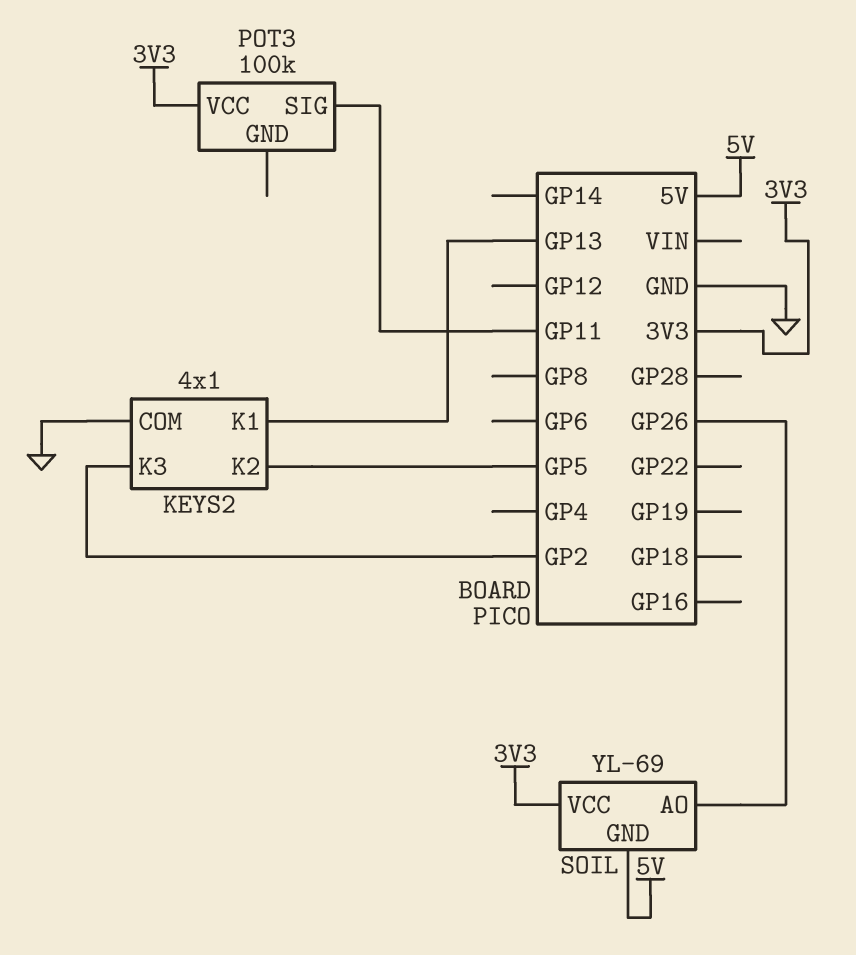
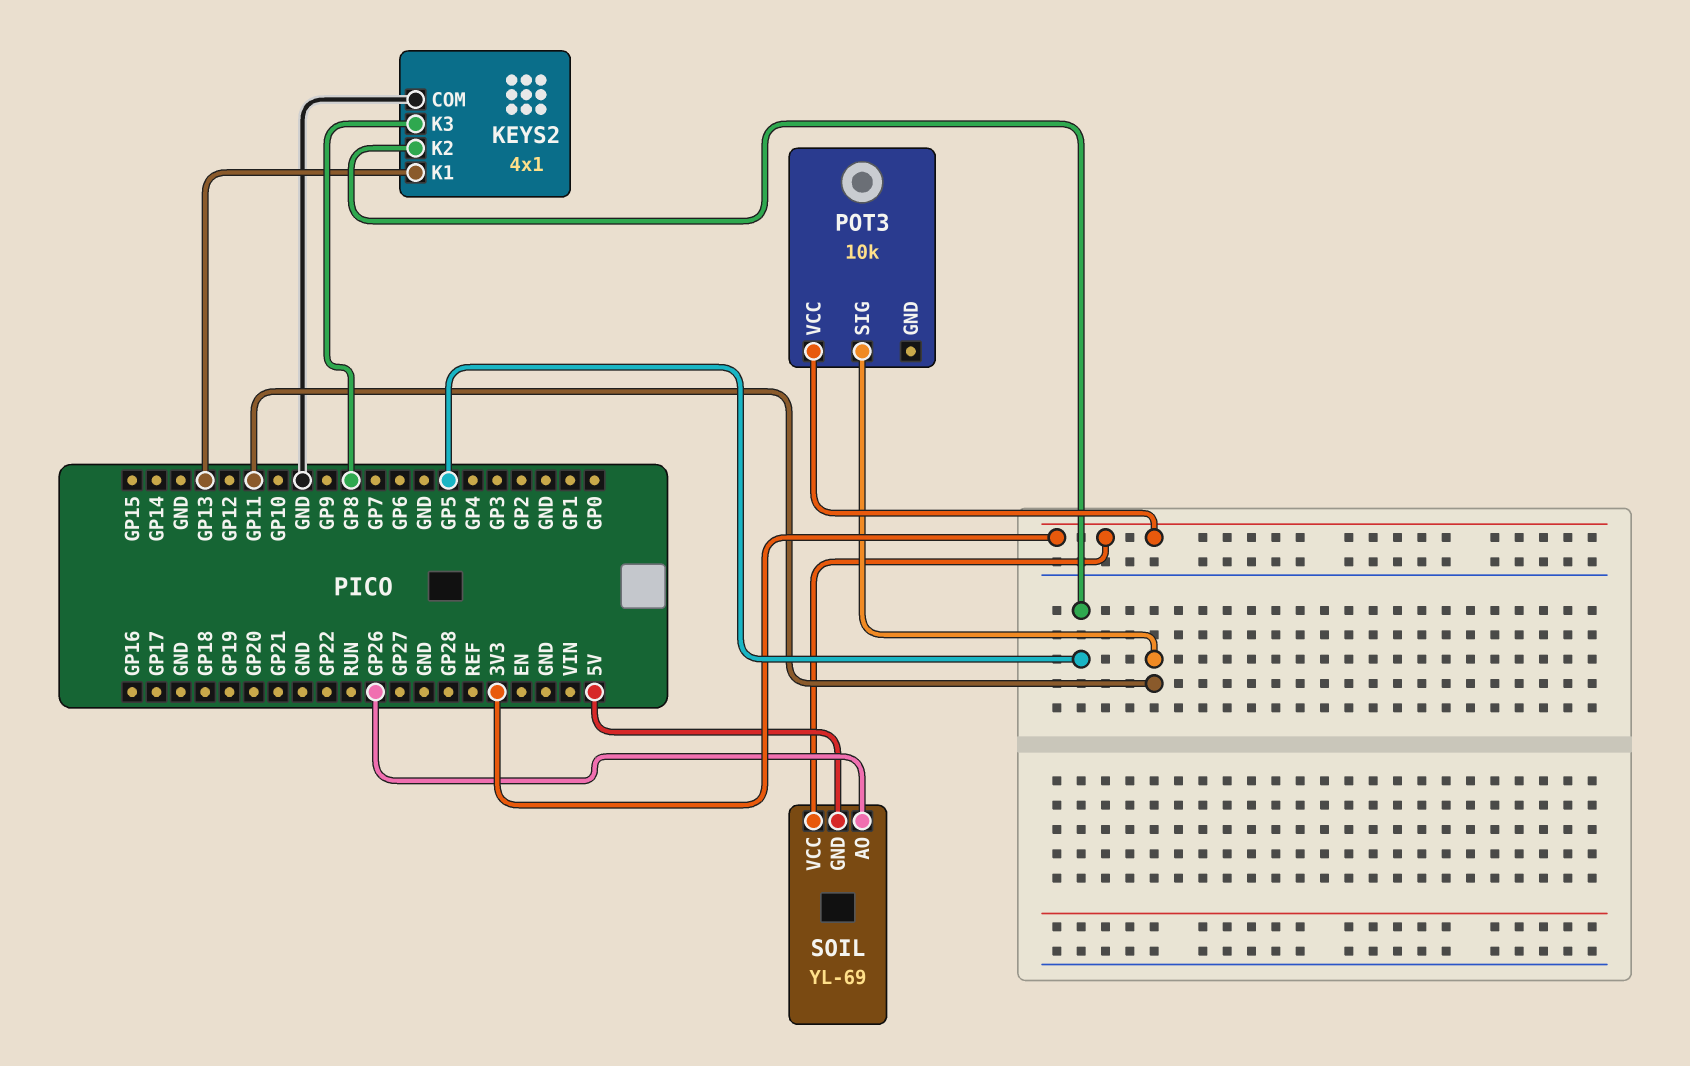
KEYS2 pin K3: GP2 -> GP8
POT3: 100k -> 10k

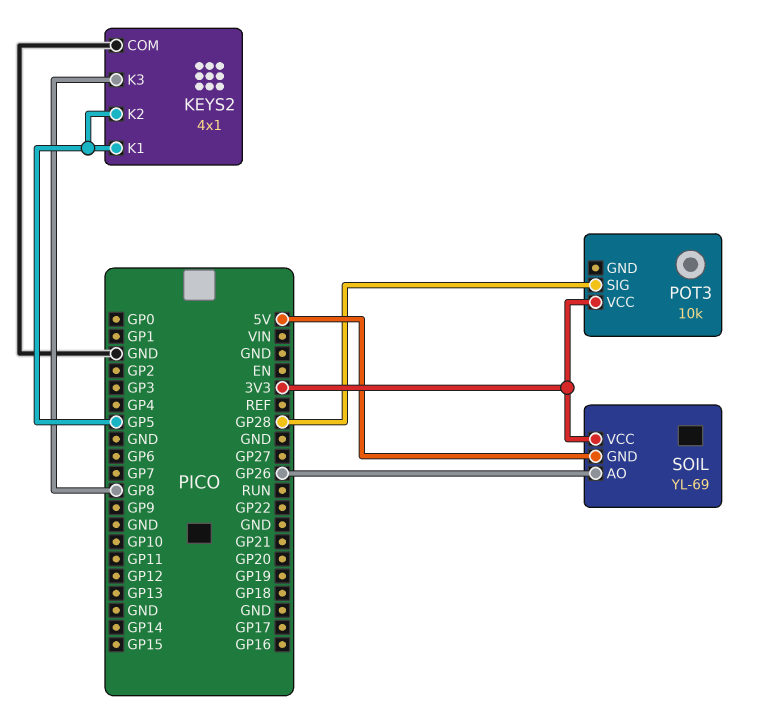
KEYS2 pin K1: GP13 -> GP5
POT3 pin SIG: GP11 -> GP28

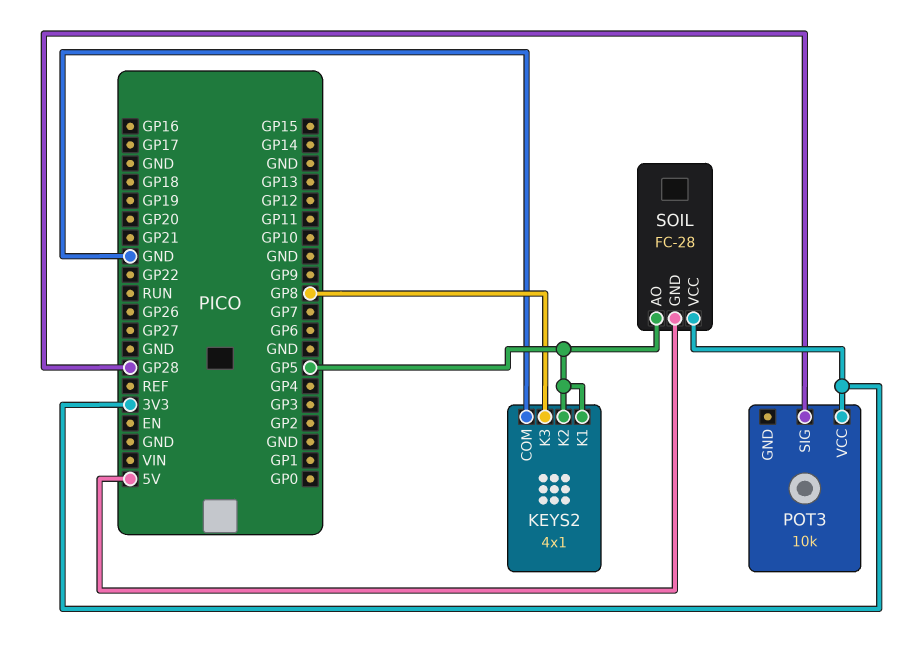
SOIL: YL-69 -> FC-28
SOIL pin AO: GP26 -> GP5

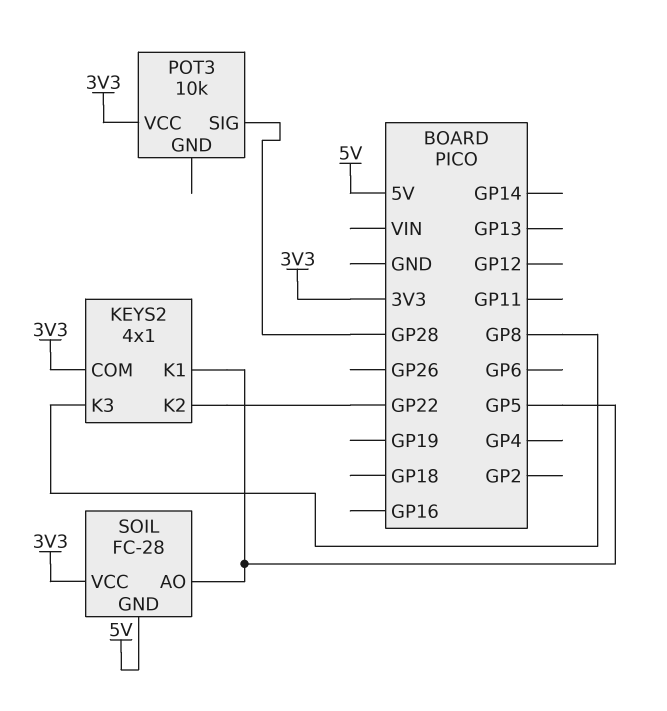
KEYS2 pin COM: GND -> 3V3
KEYS2 pin K2: GP5 -> GP22

